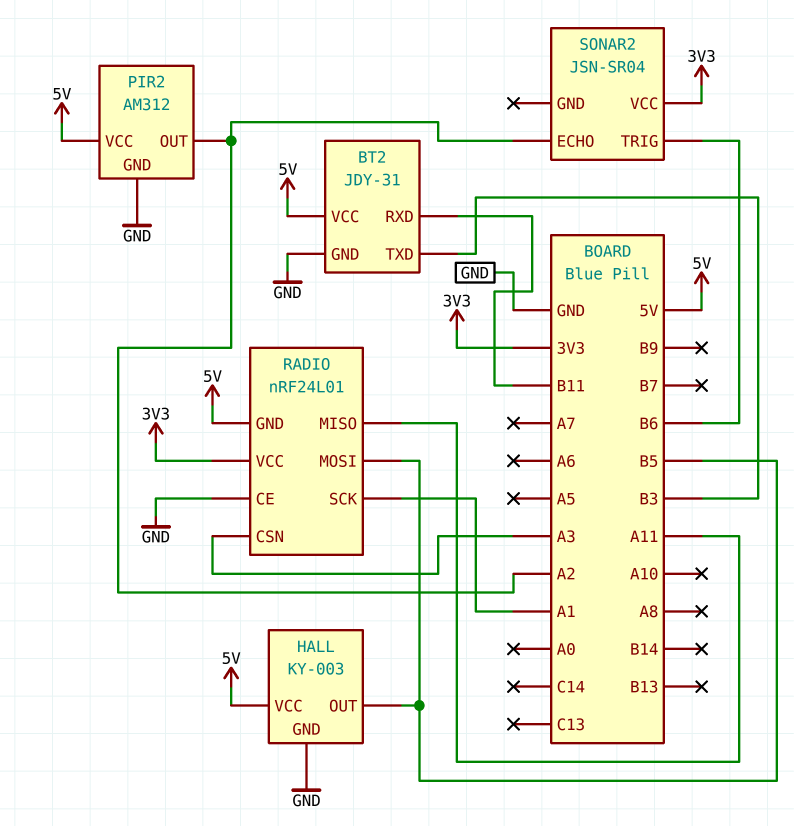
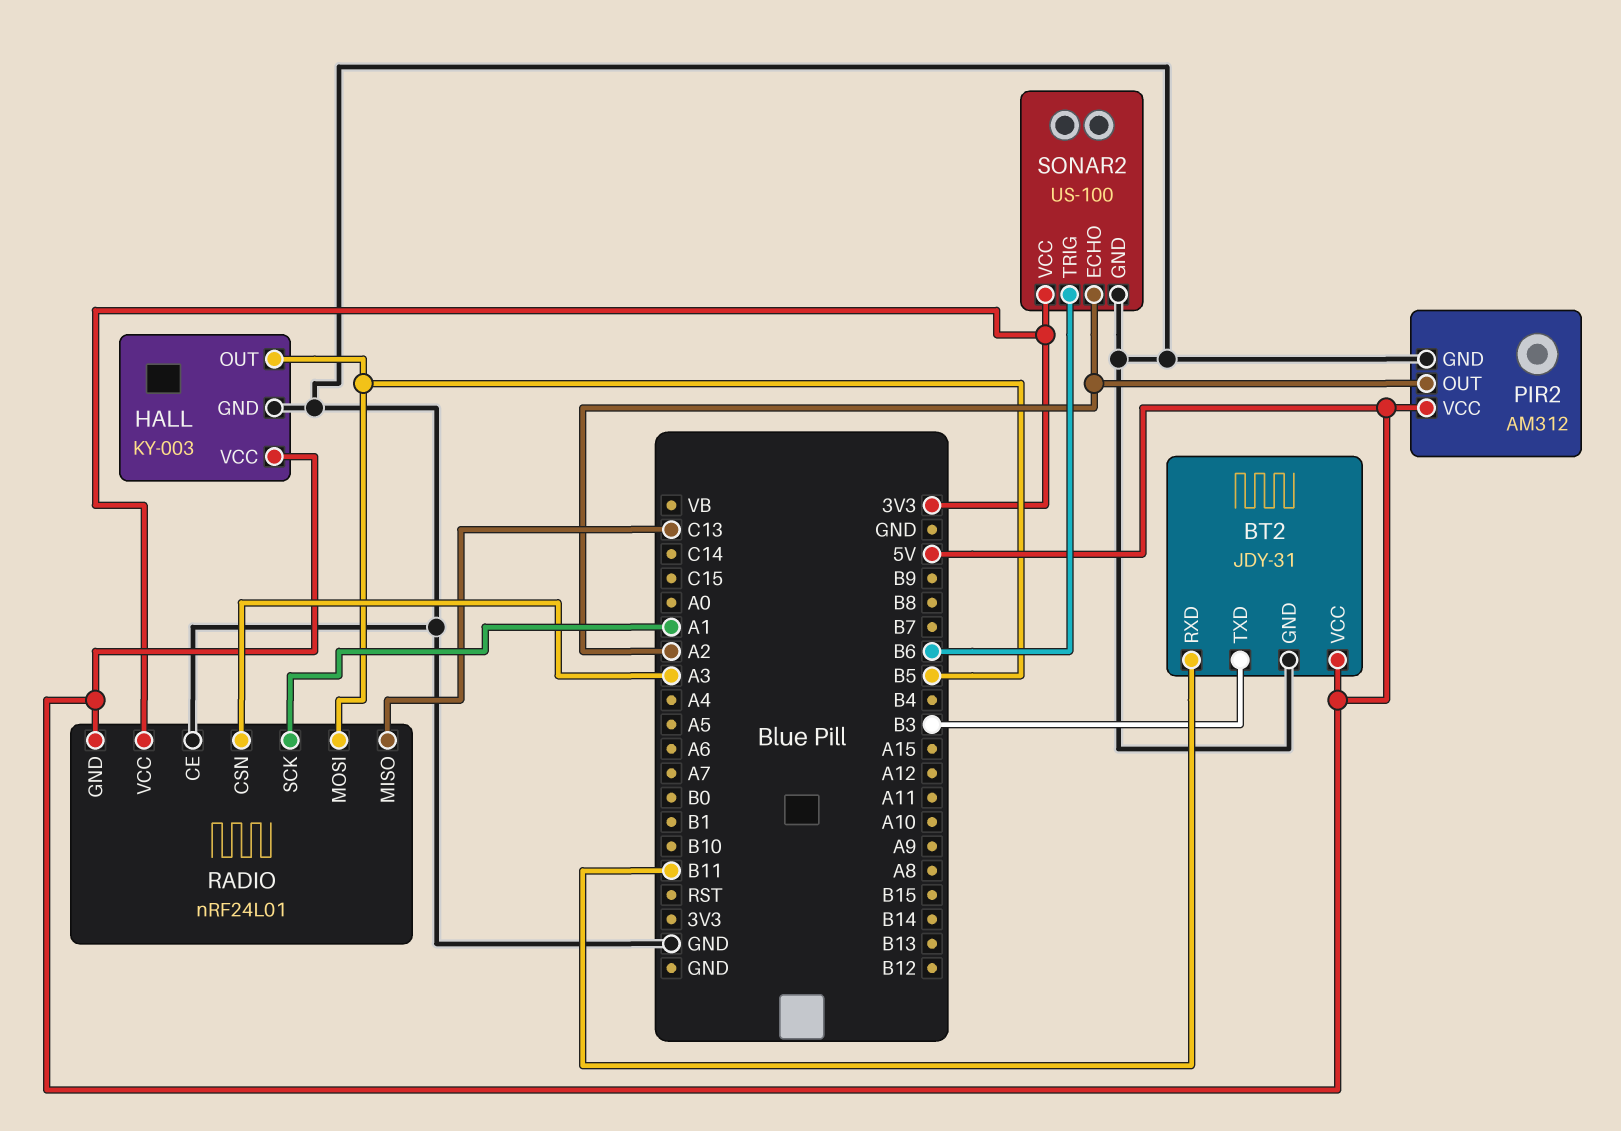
RADIO pin MISO: A11 -> C13
SONAR2: JSN-SR04 -> US-100
SONAR2 pin GND: none -> GND

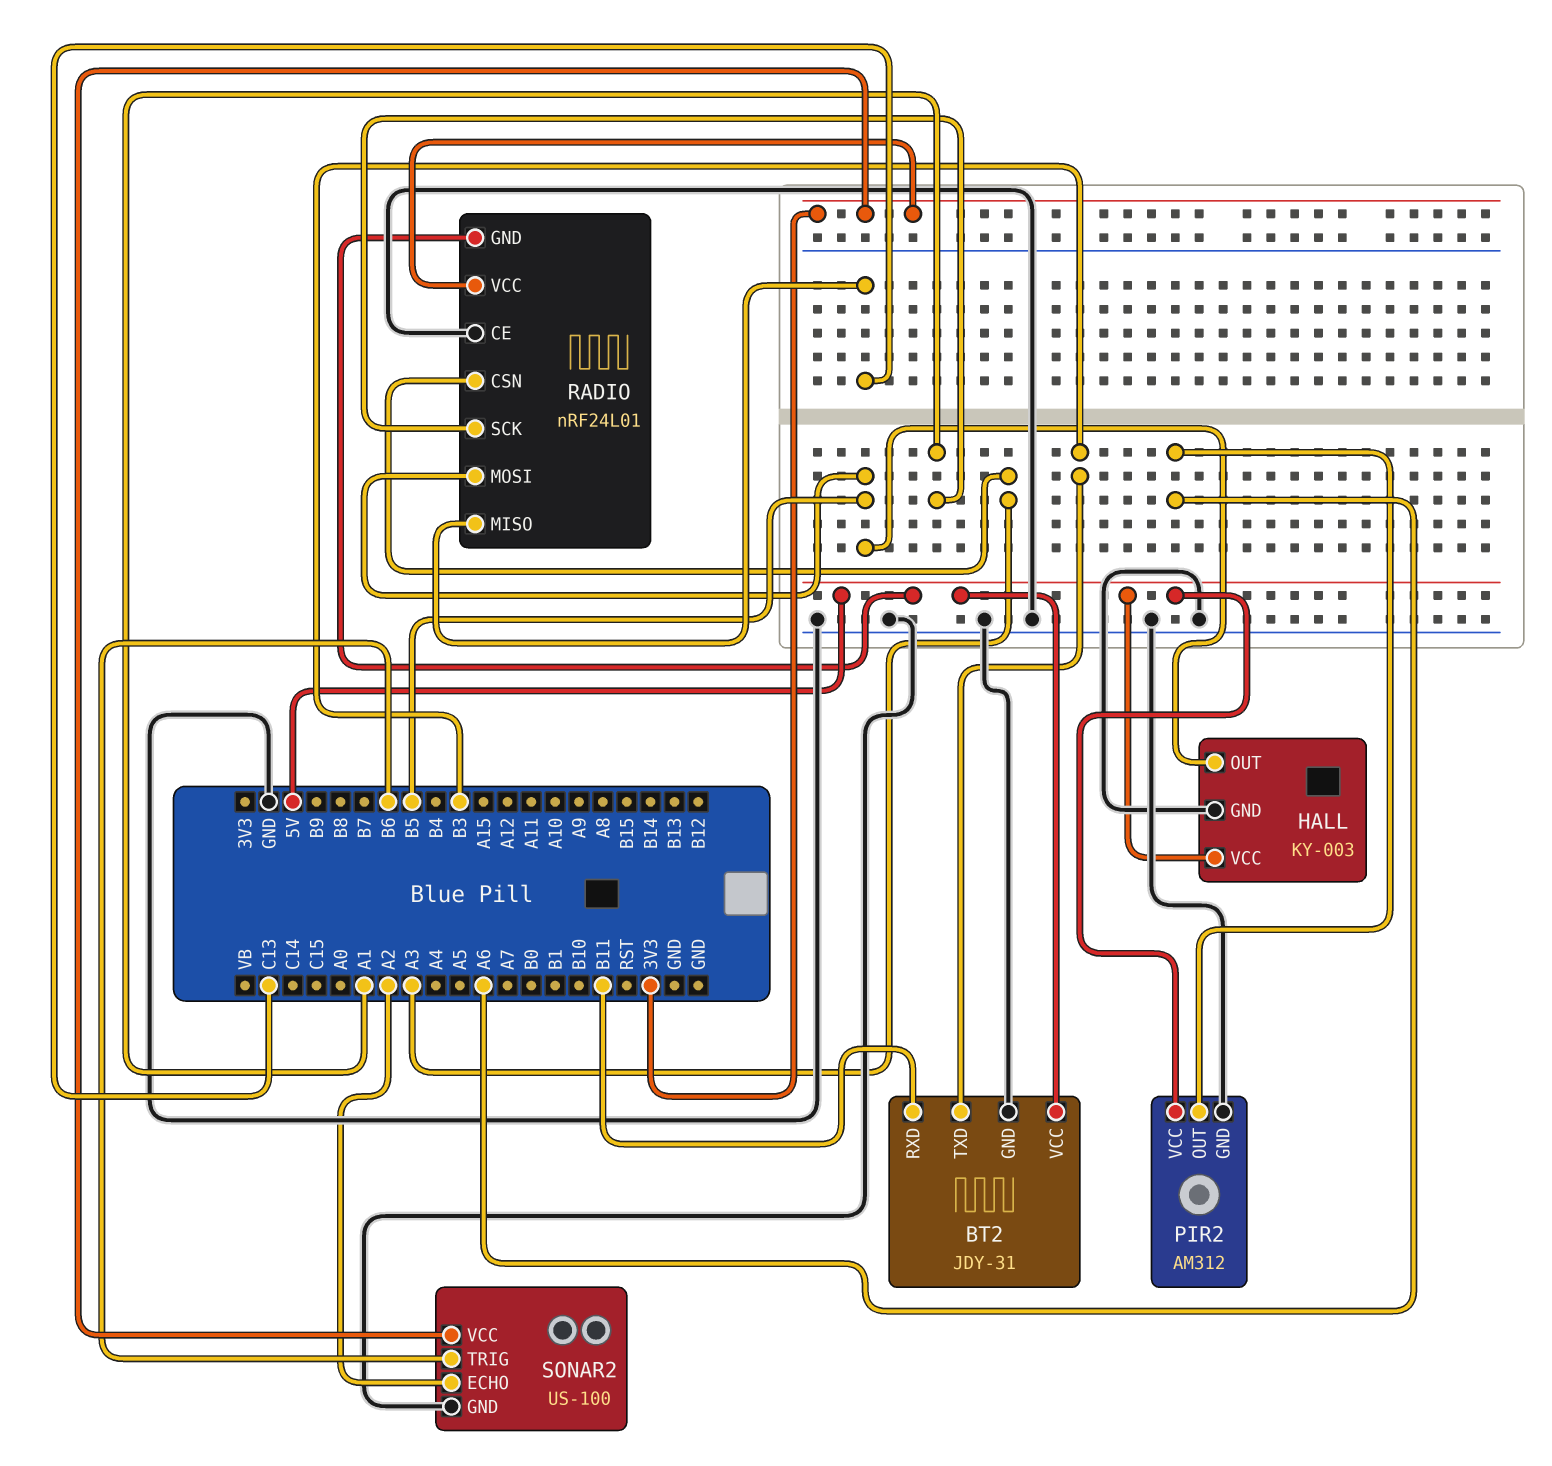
PIR2 pin OUT: A2 -> A6

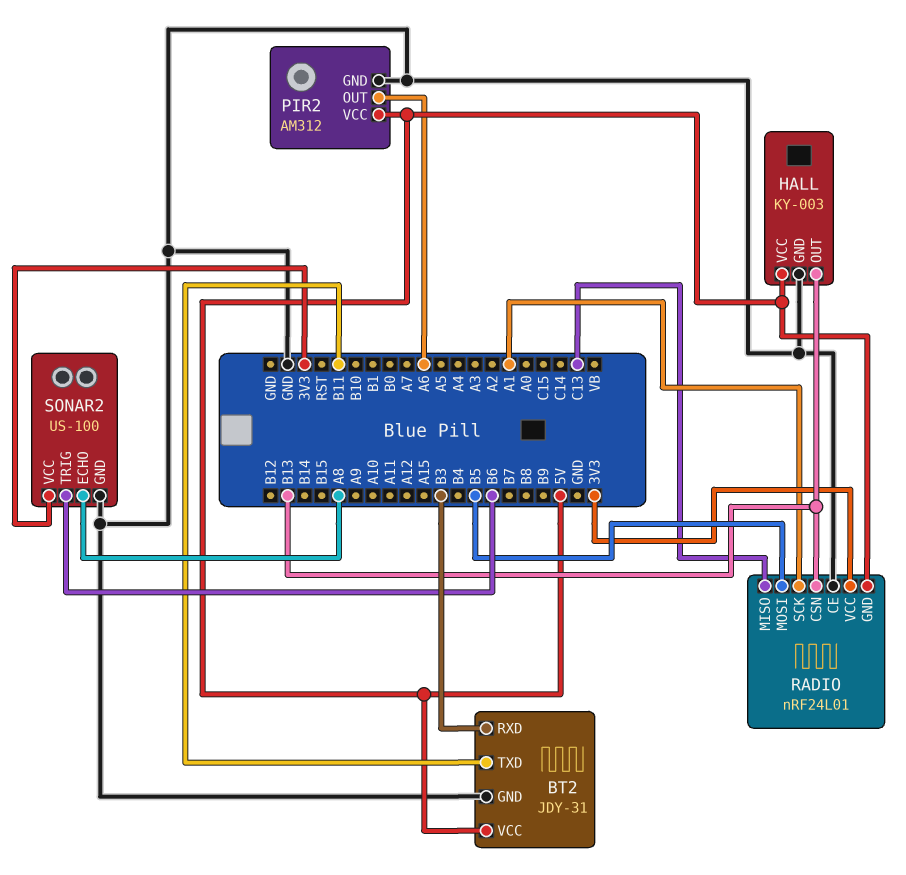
BT2 pin RXD: B11 -> B3
BT2 pin TXD: B3 -> B11
HALL pin OUT: B5 -> B13
RADIO pin CSN: A3 -> B13
SONAR2 pin ECHO: A2 -> A8

